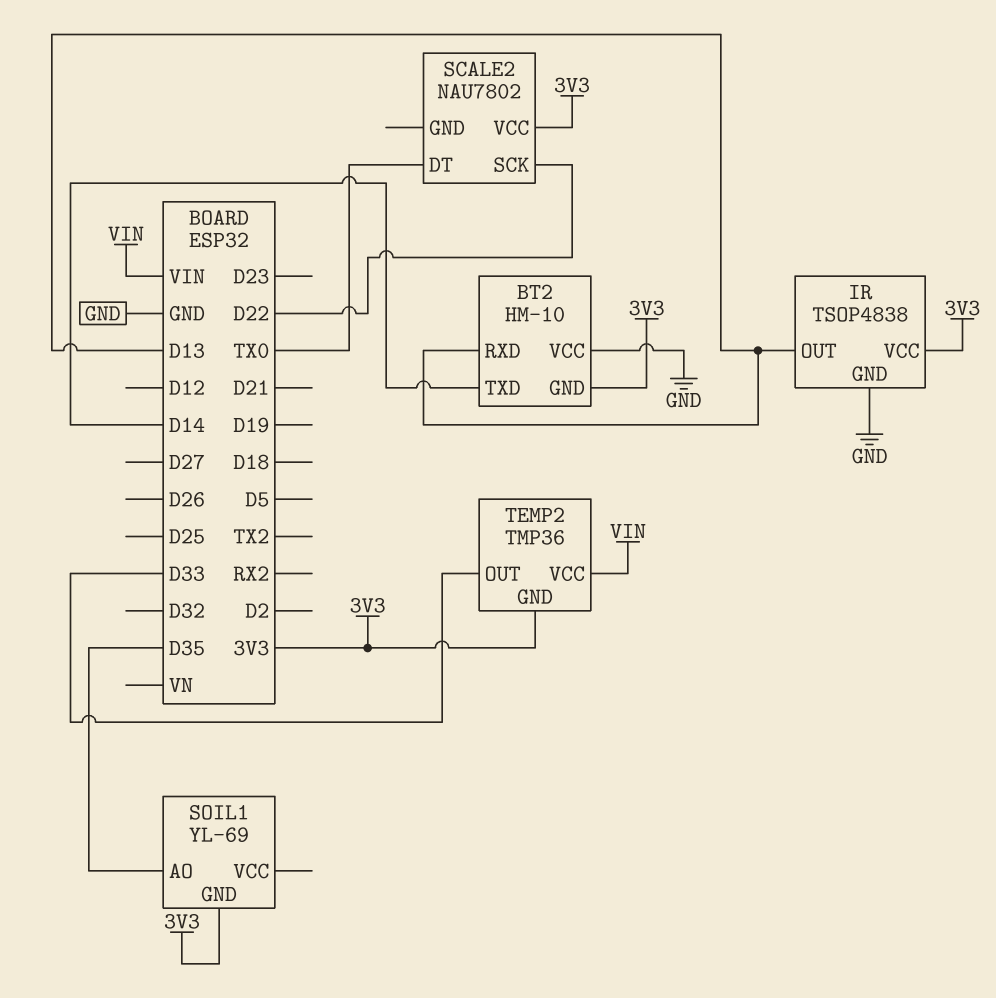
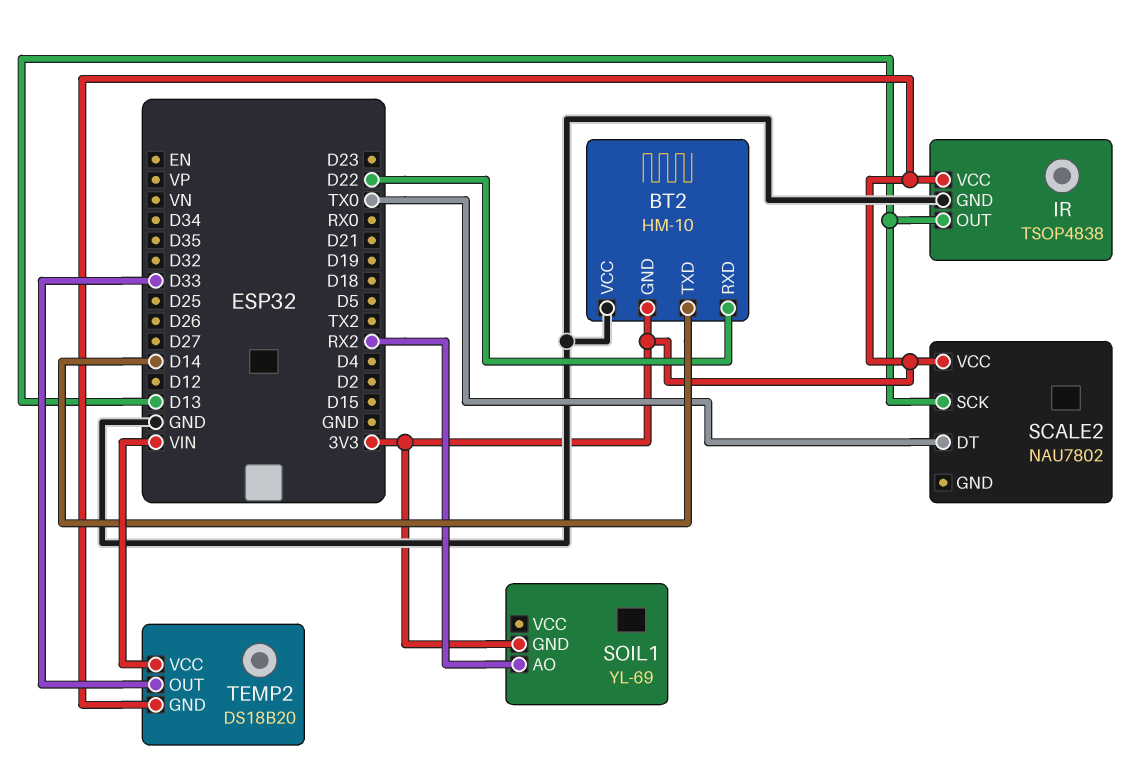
BT2 pin RXD: D13 -> D22
SCALE2 pin SCK: D22 -> D13
SOIL1 pin AO: D35 -> RX2
TEMP2: TMP36 -> DS18B20

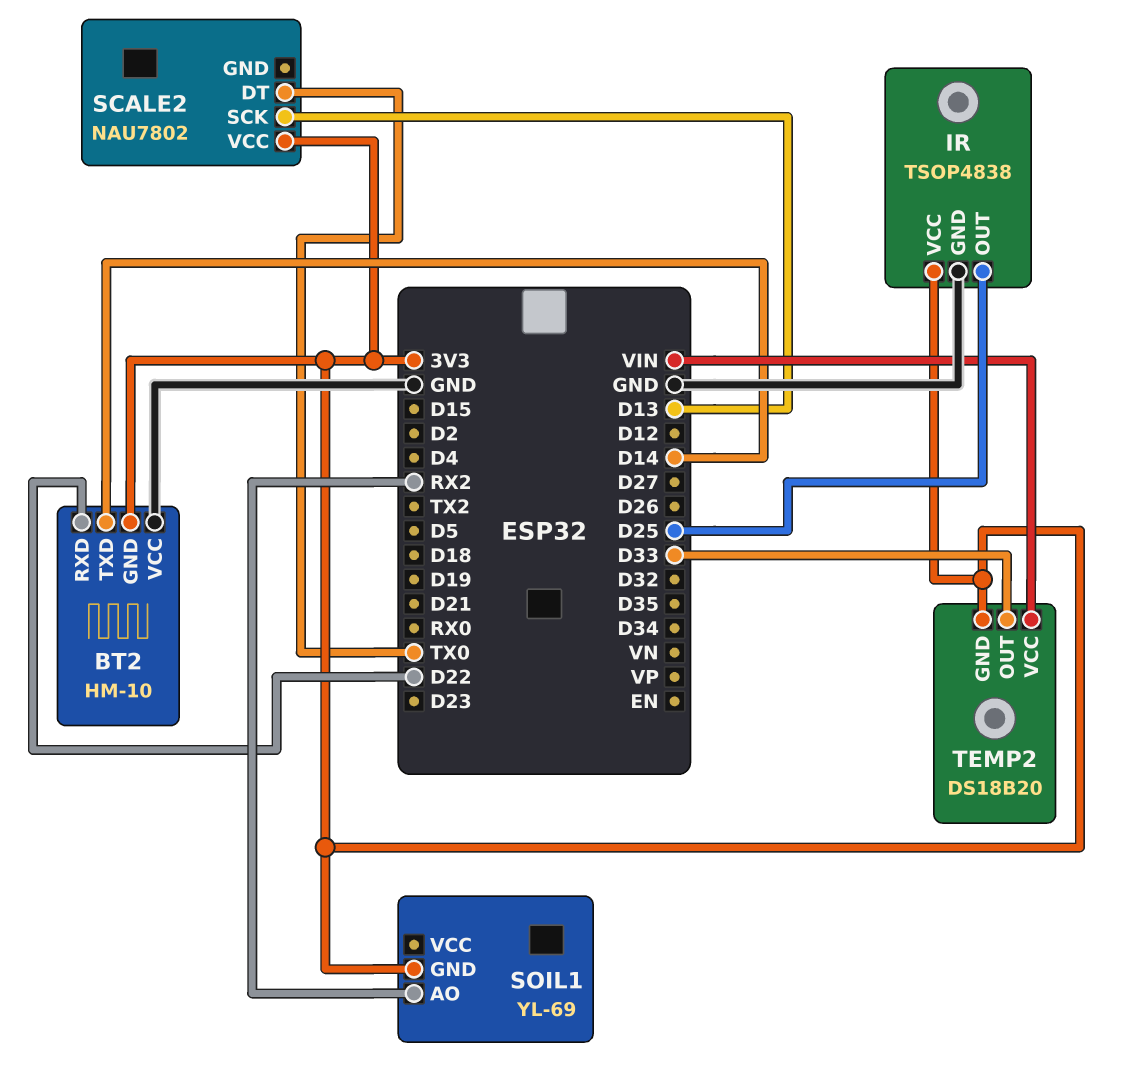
IR pin OUT: D13 -> D25

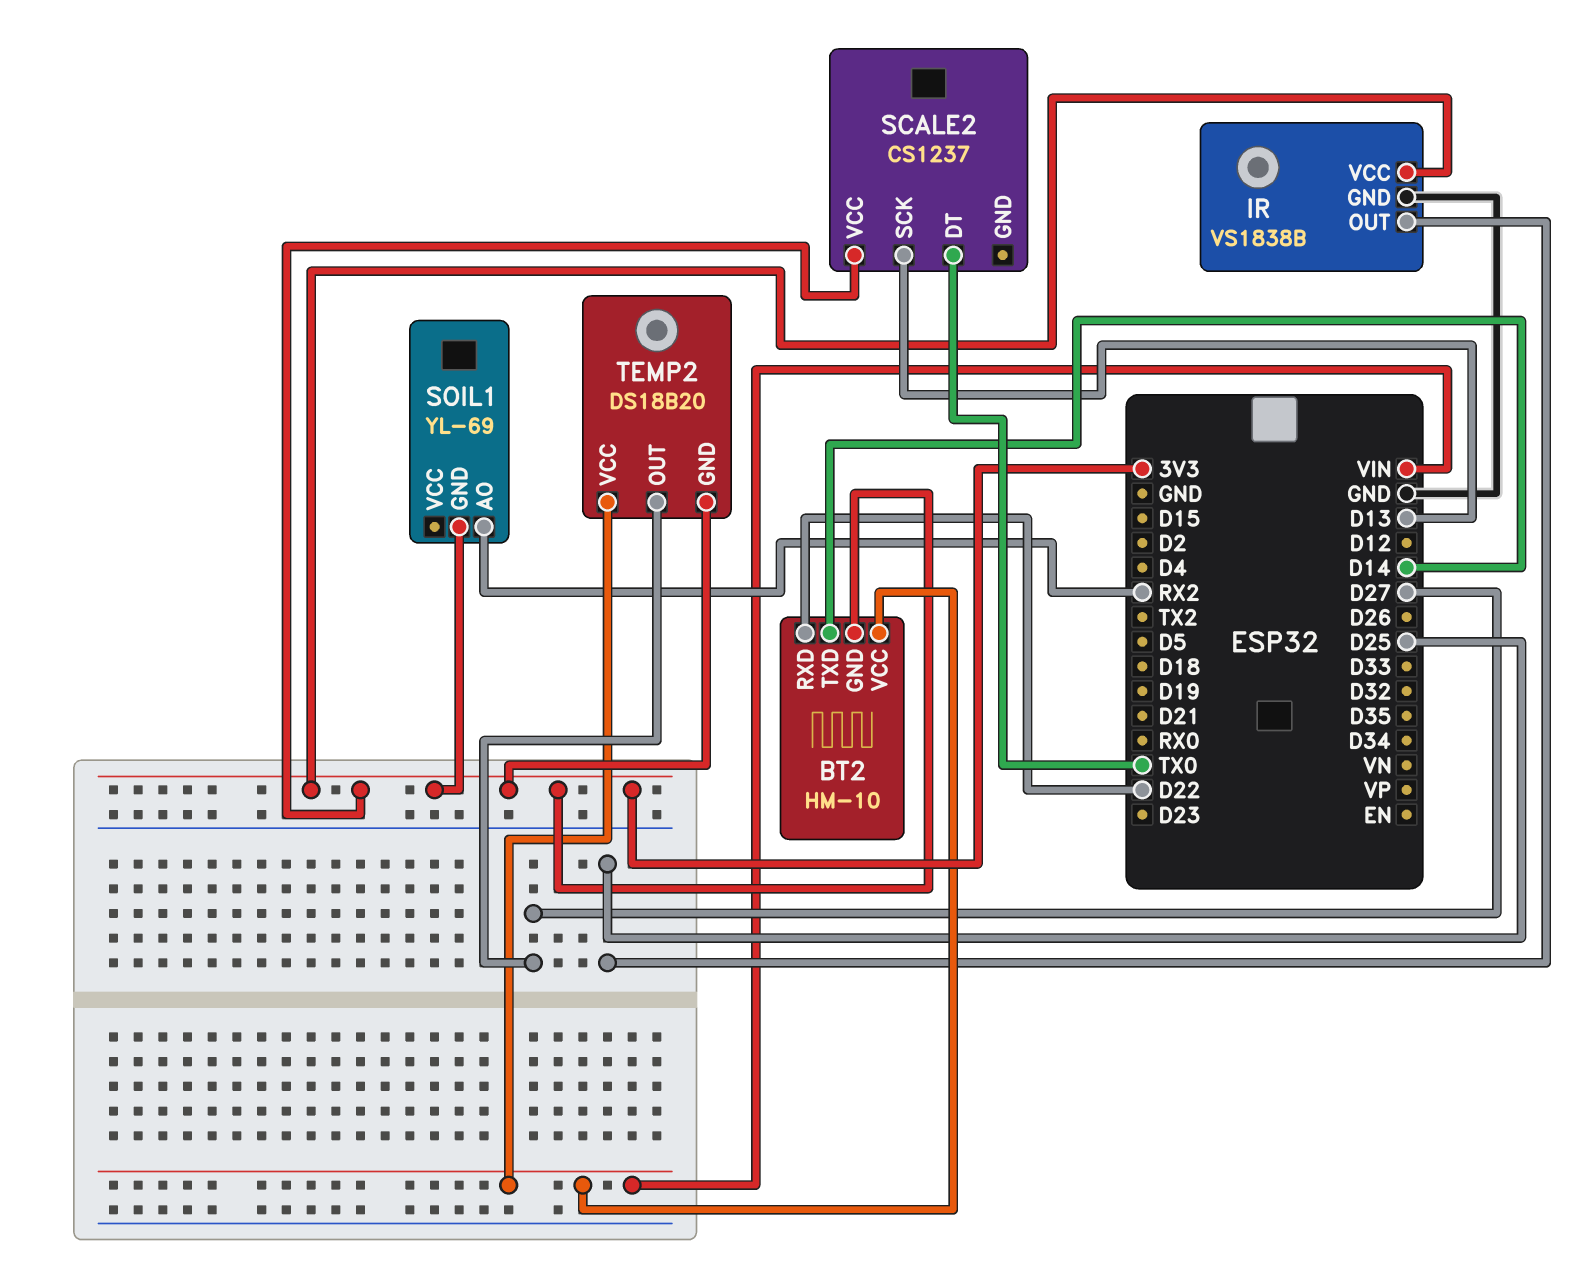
BT2 pin VCC: GND -> VIN
IR: TSOP4838 -> VS1838B
SCALE2: NAU7802 -> CS1237
TEMP2 pin OUT: D33 -> D27

